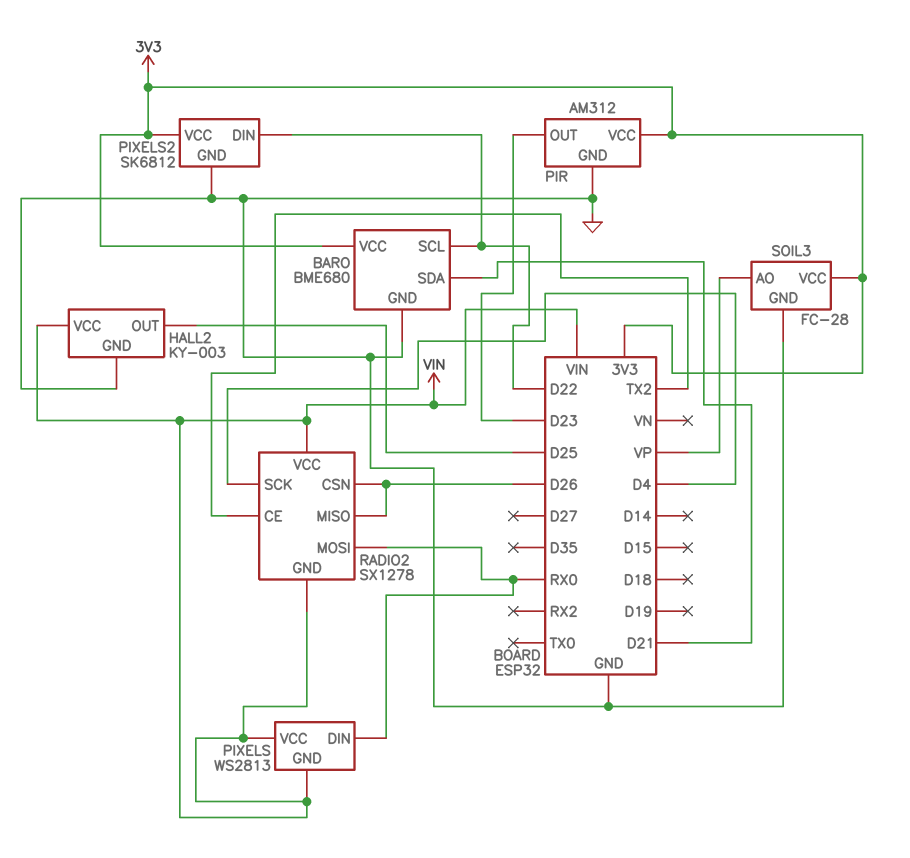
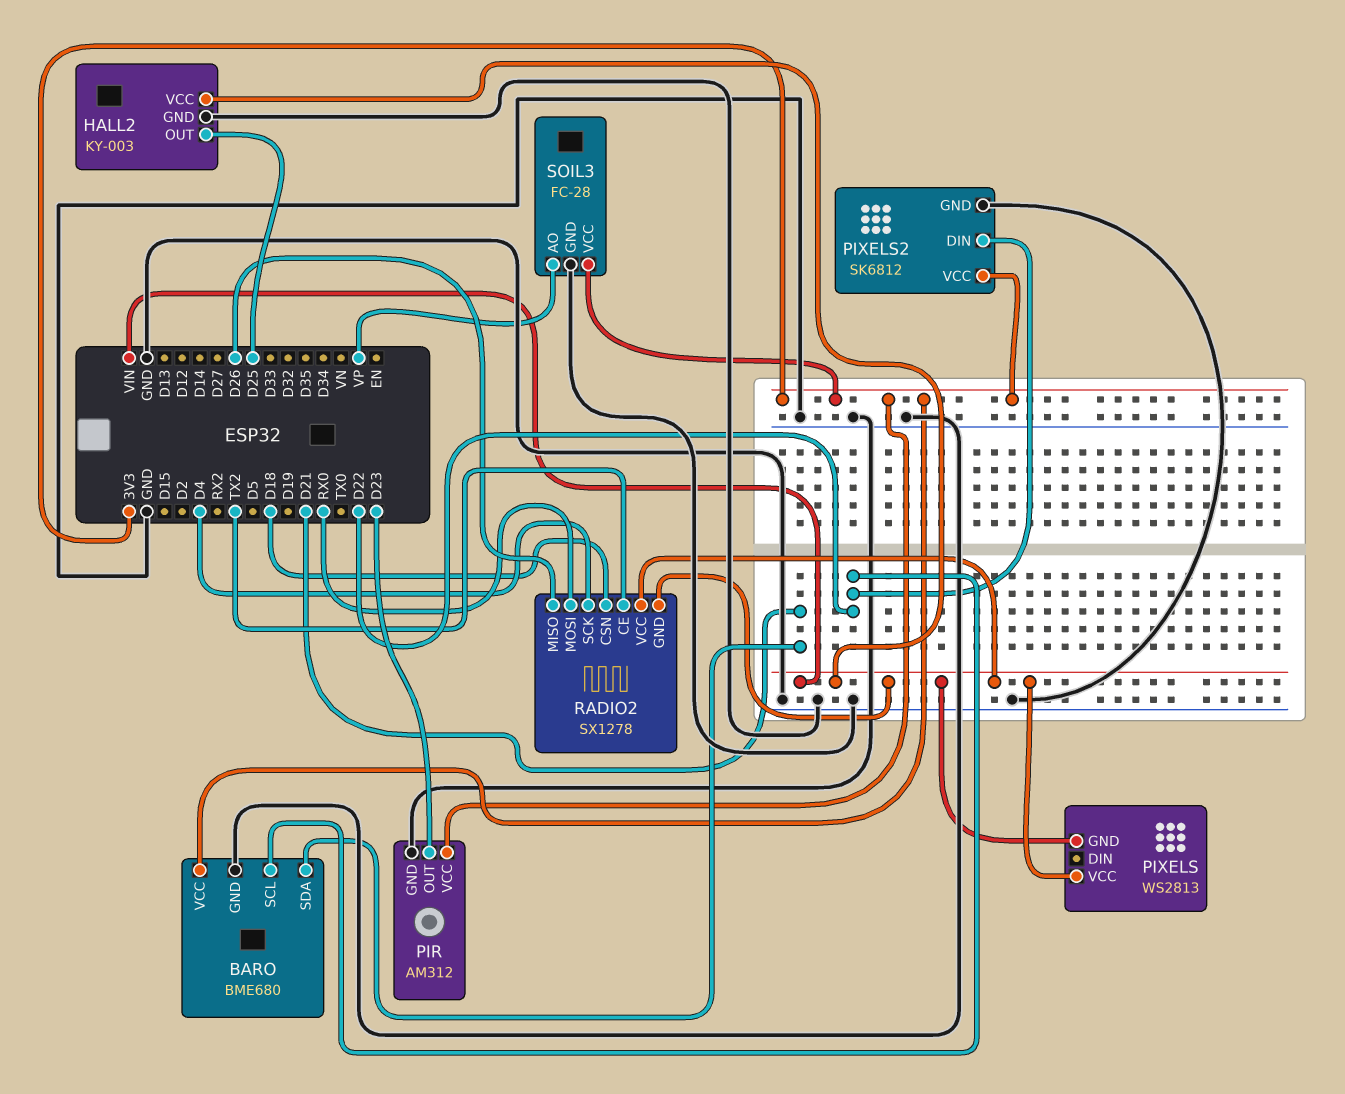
PIXELS pin DIN: RX0 -> none
RADIO2 pin CSN: D26 -> D18

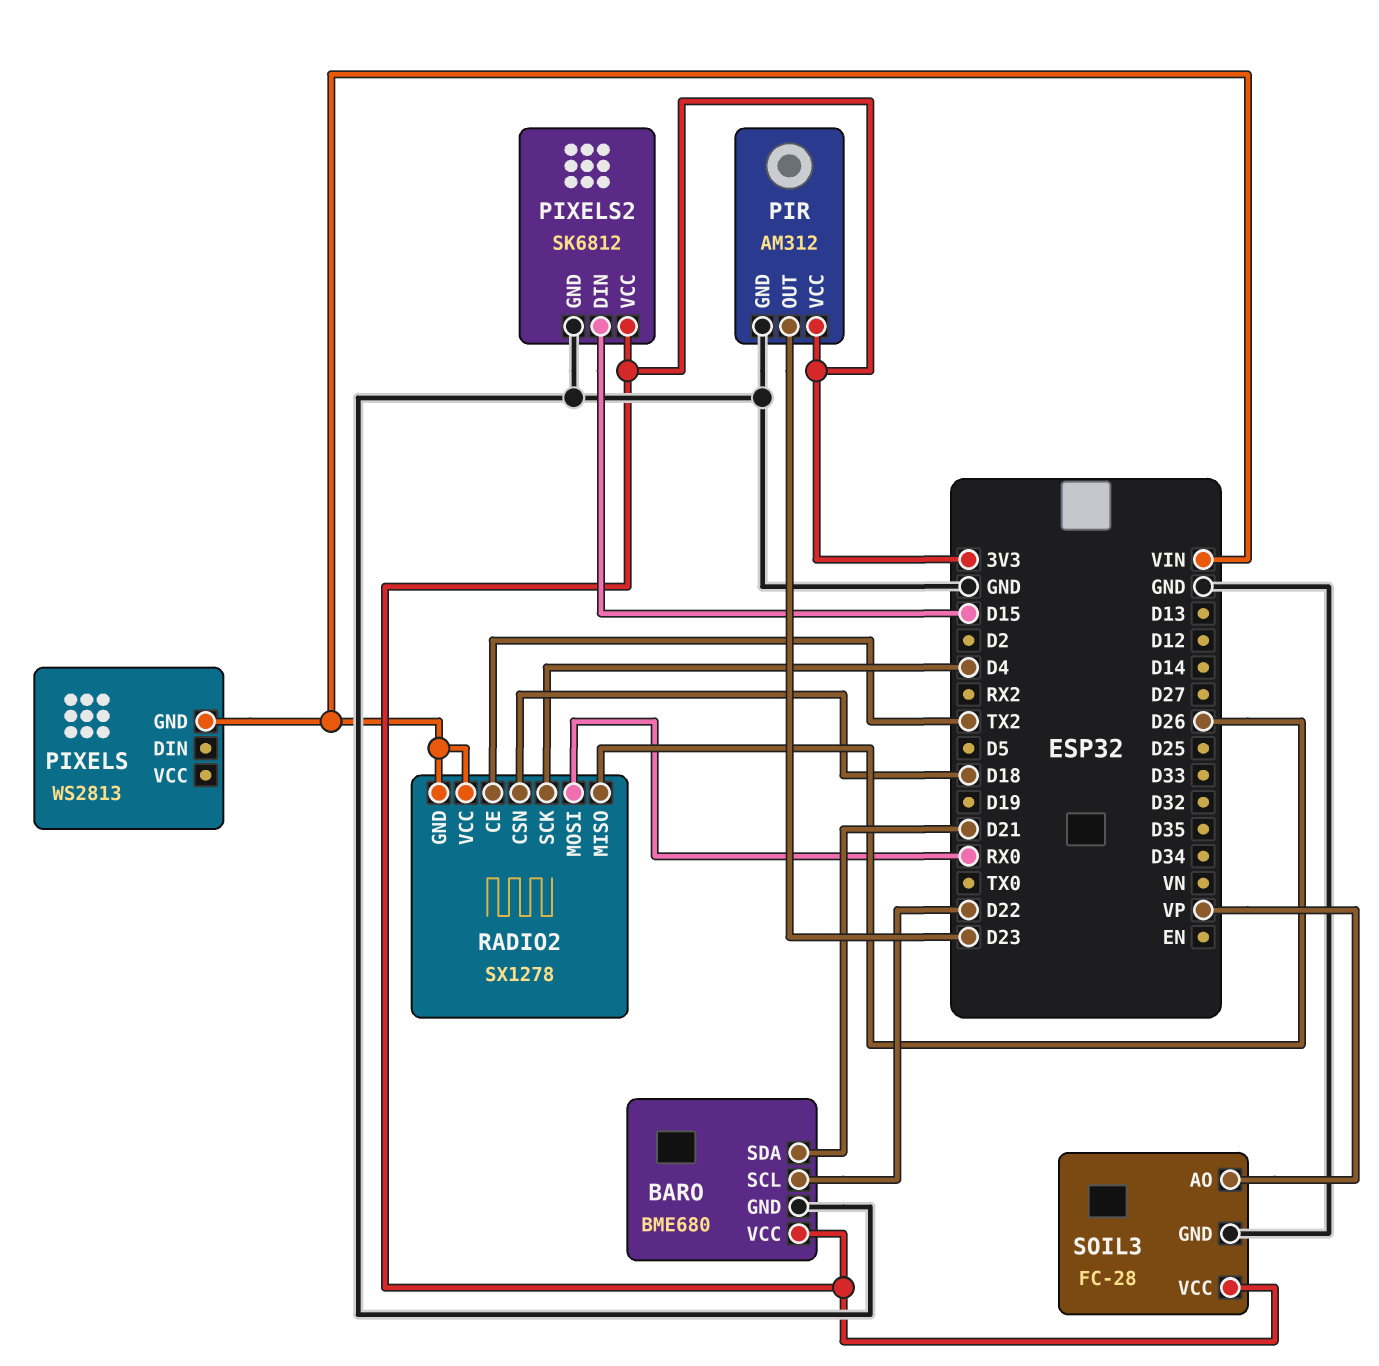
HALL2: KY-003 -> none
HALL2 pin GND: GND -> none
HALL2 pin OUT: D25 -> none
HALL2 pin VCC: VIN -> none
PIXELS pin VCC: VIN -> none
PIXELS2 pin DIN: D22 -> D15

